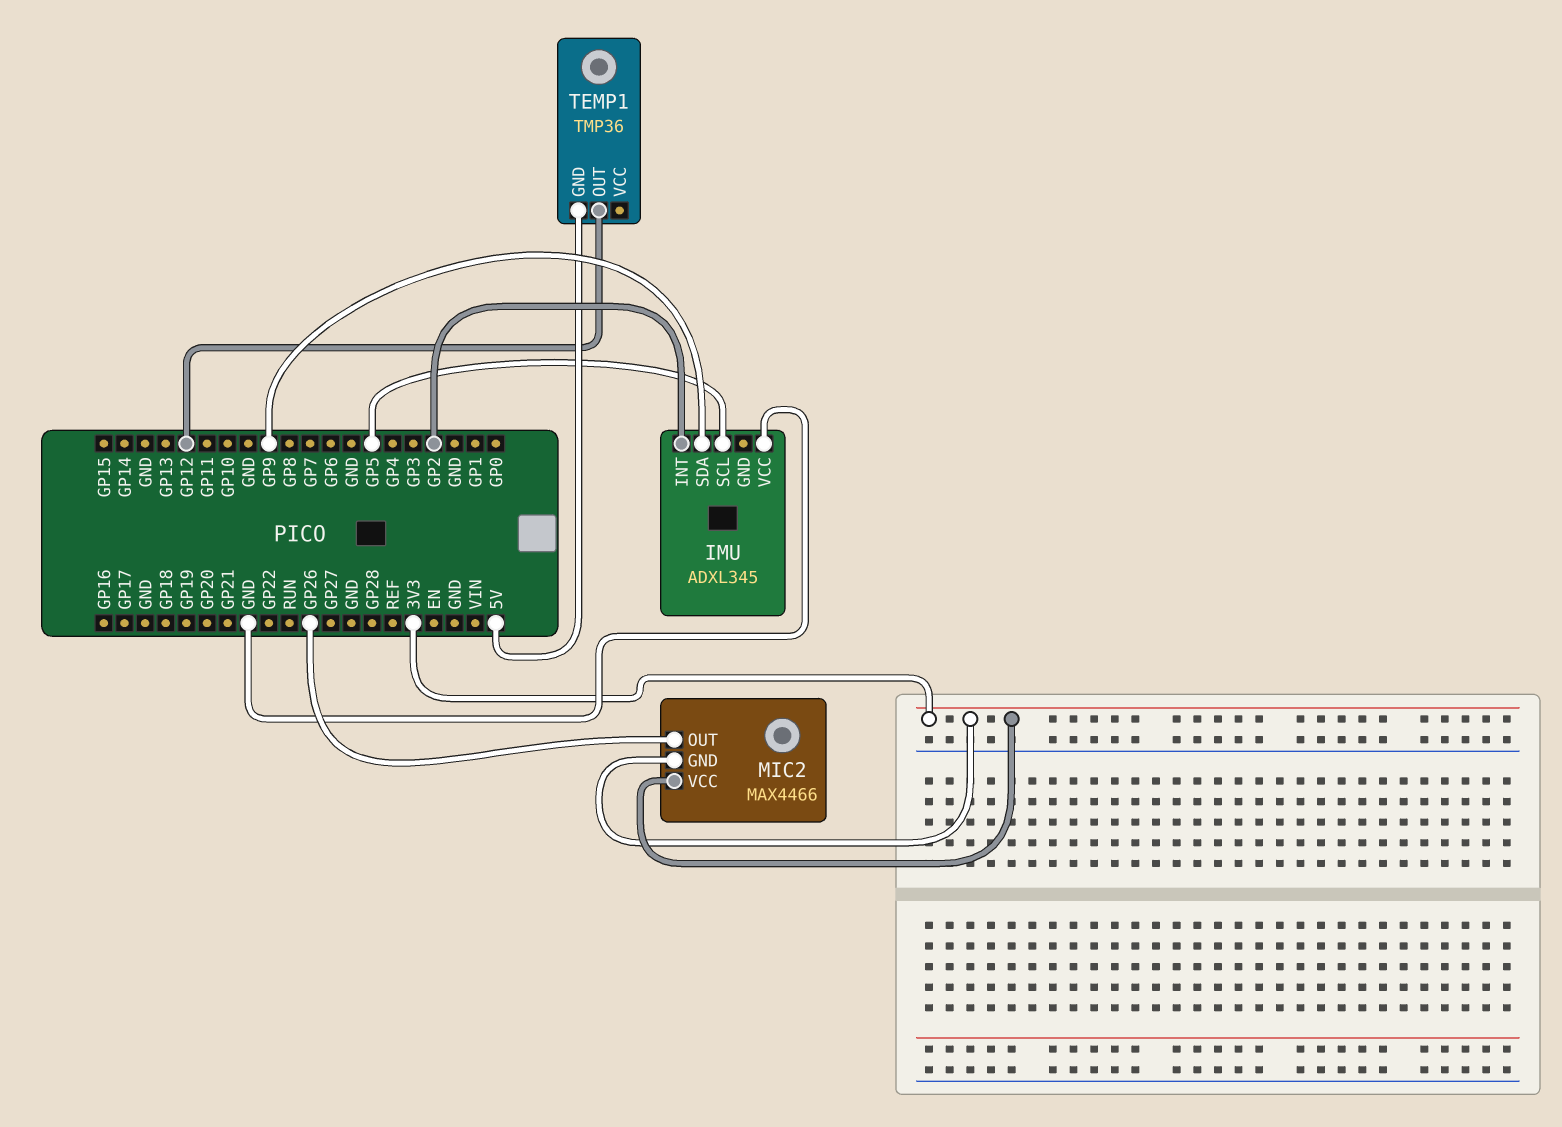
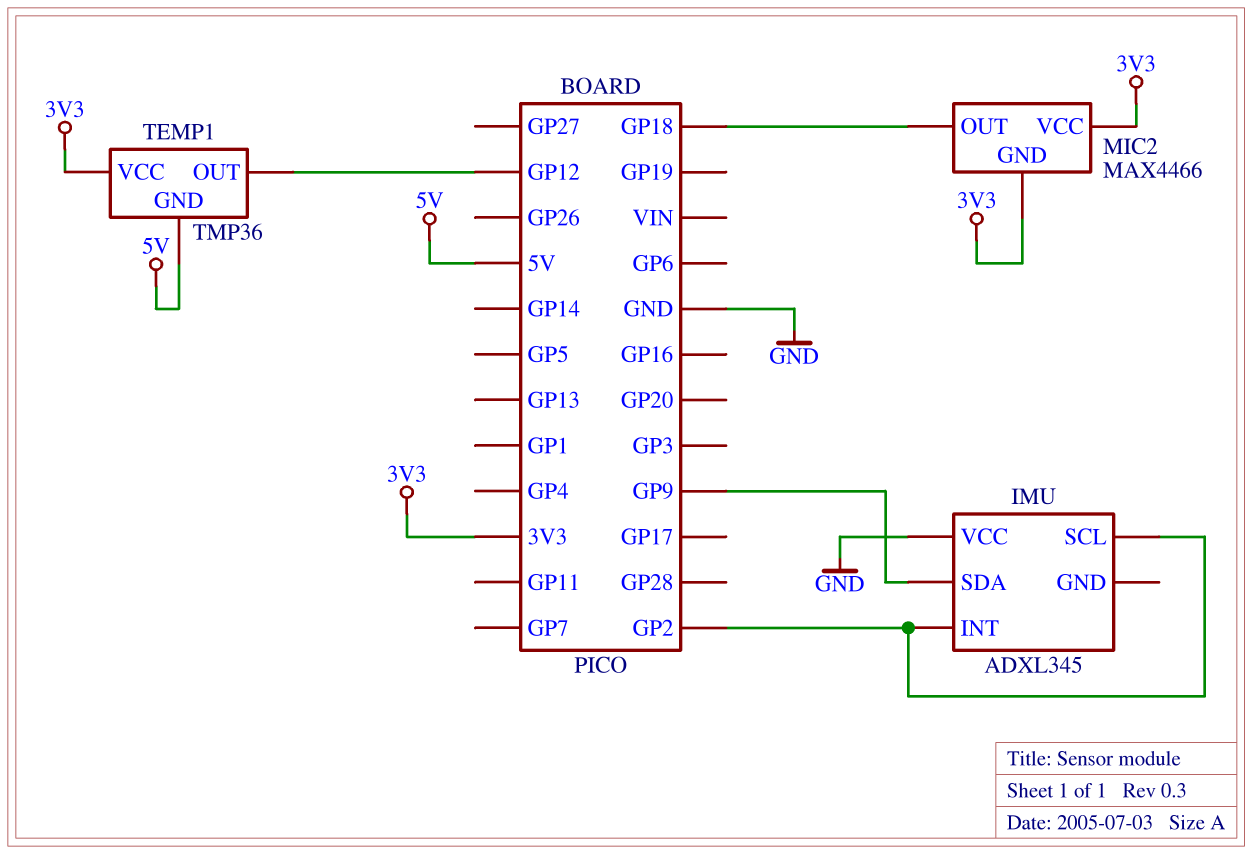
IMU pin SCL: GP5 -> GP2
MIC2 pin OUT: GP26 -> GP18
TEMP1 pin VCC: none -> 3V3

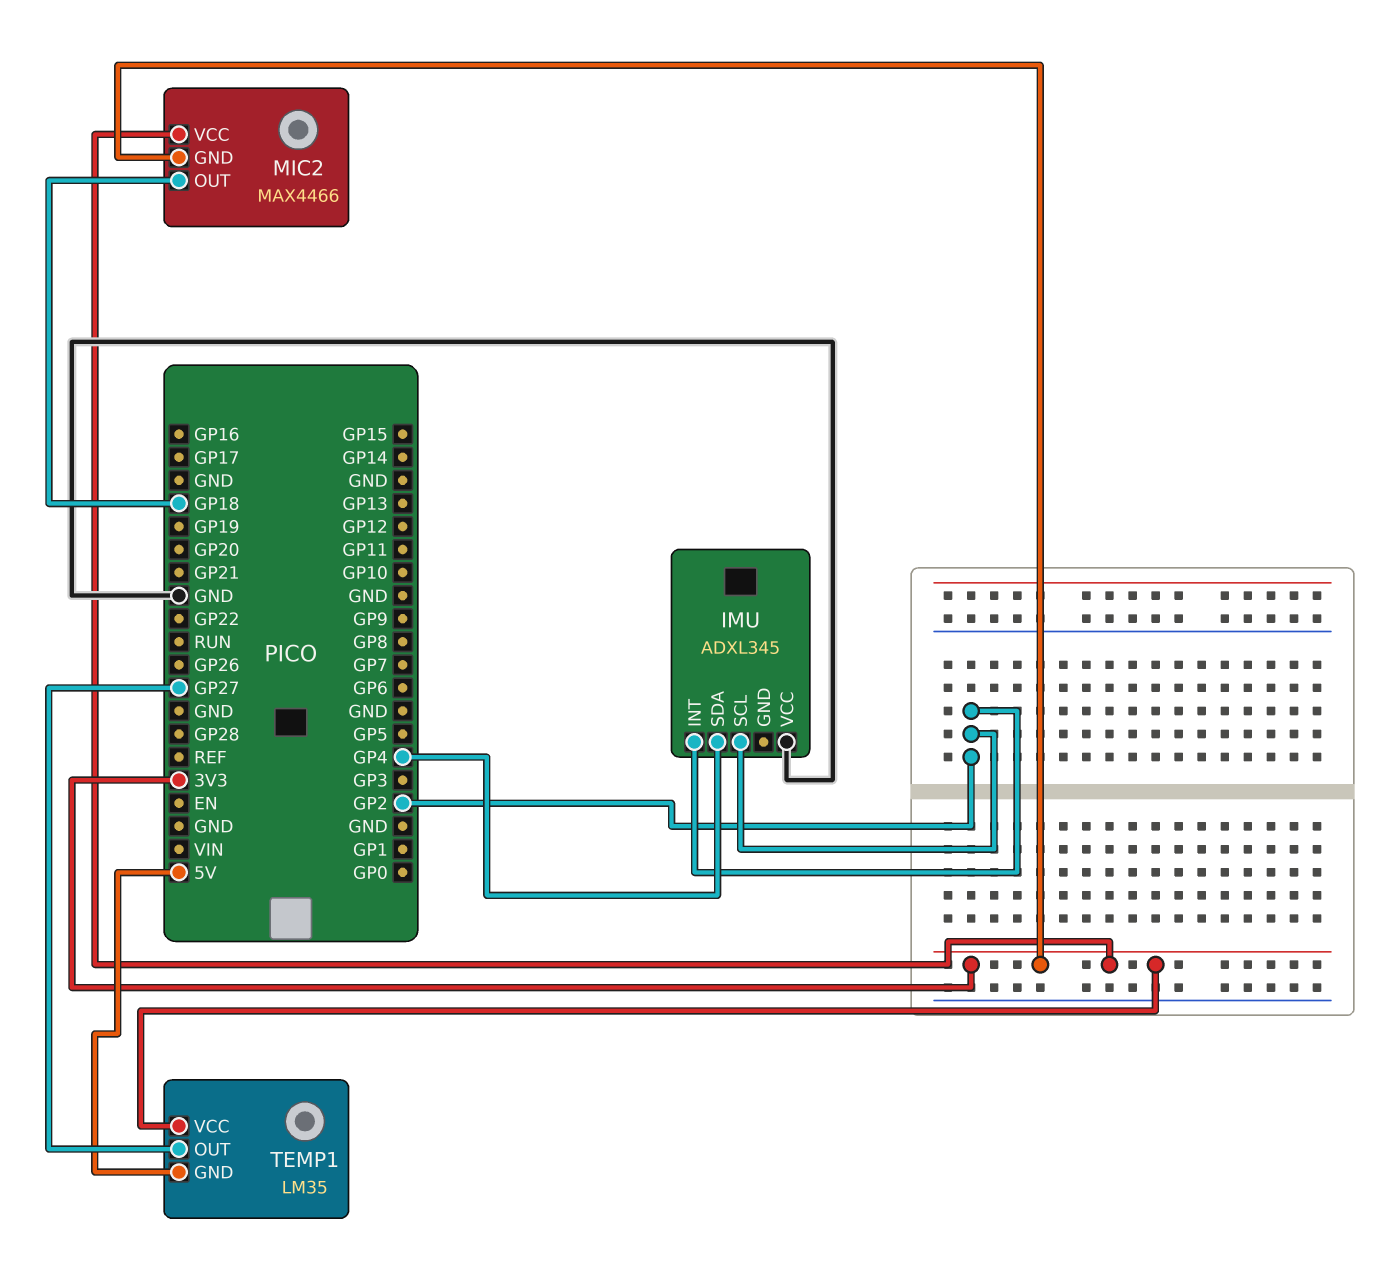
IMU pin SDA: GP9 -> GP4
TEMP1: TMP36 -> LM35
TEMP1 pin OUT: GP12 -> GP27

